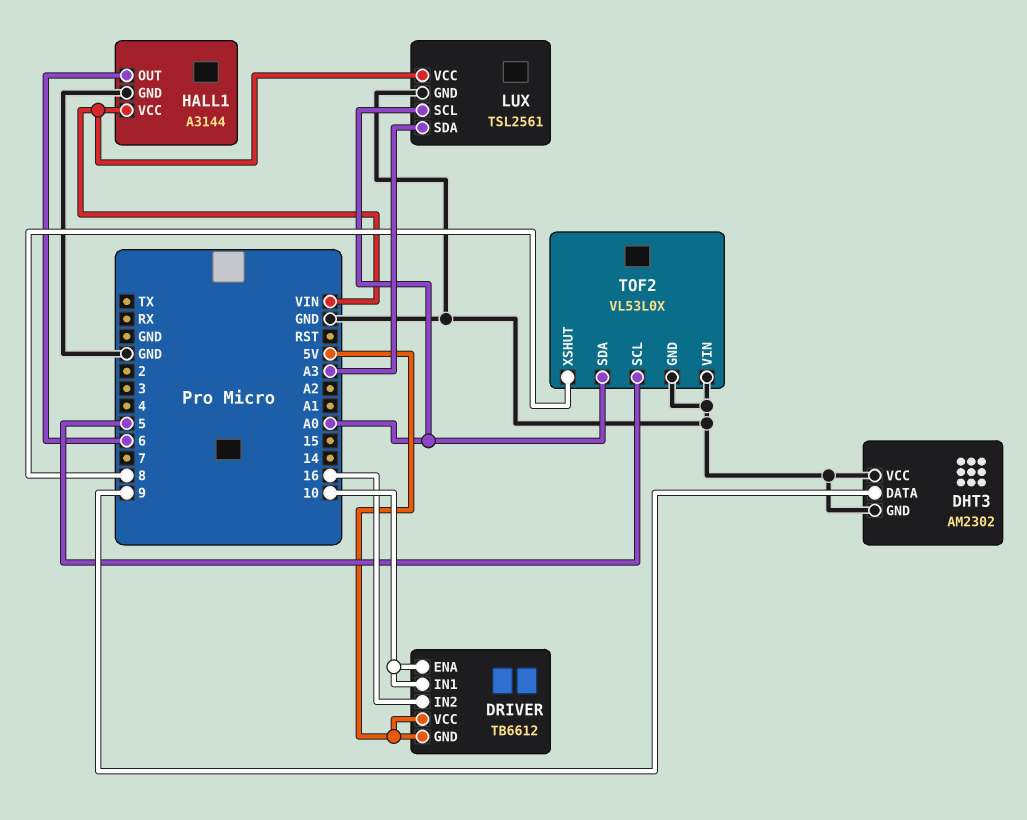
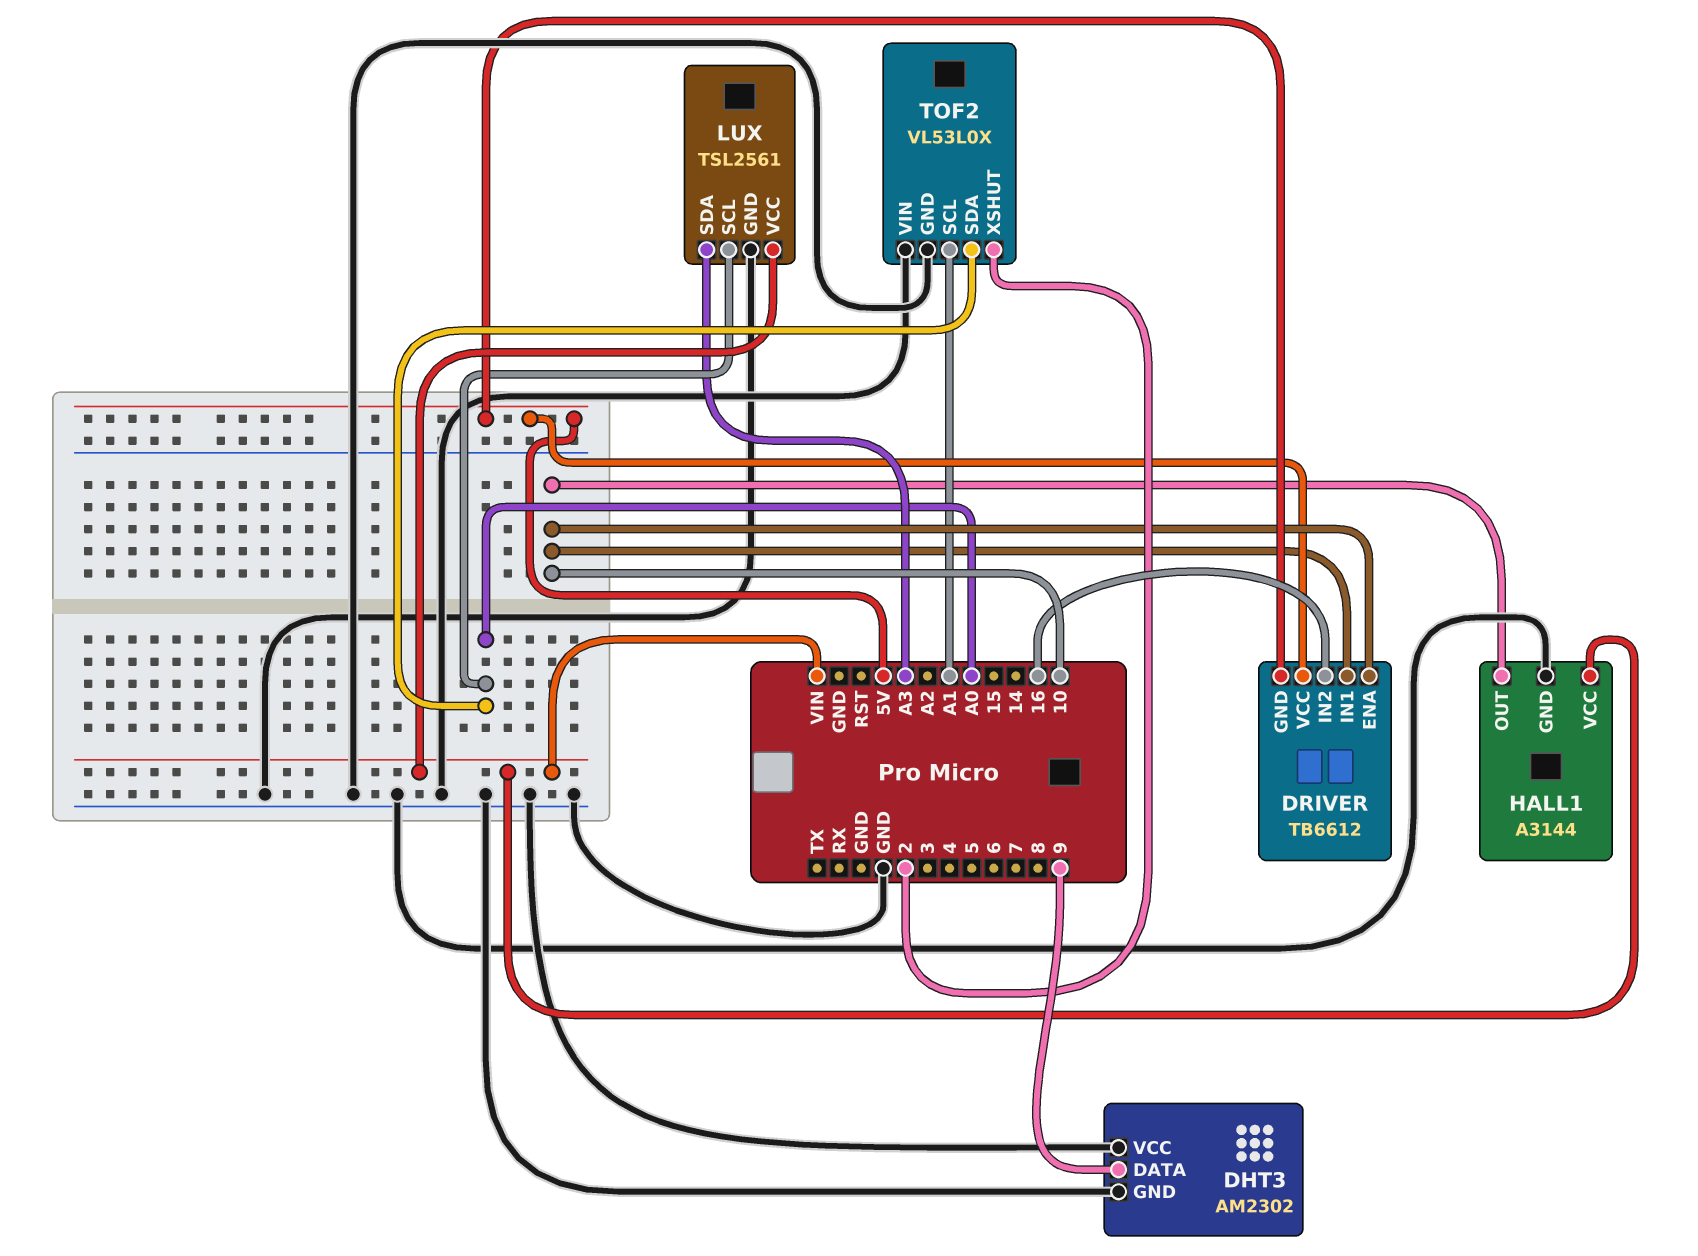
HALL1 pin OUT: 6 -> 10
TOF2 pin SCL: 5 -> A1
TOF2 pin XSHUT: 8 -> 2

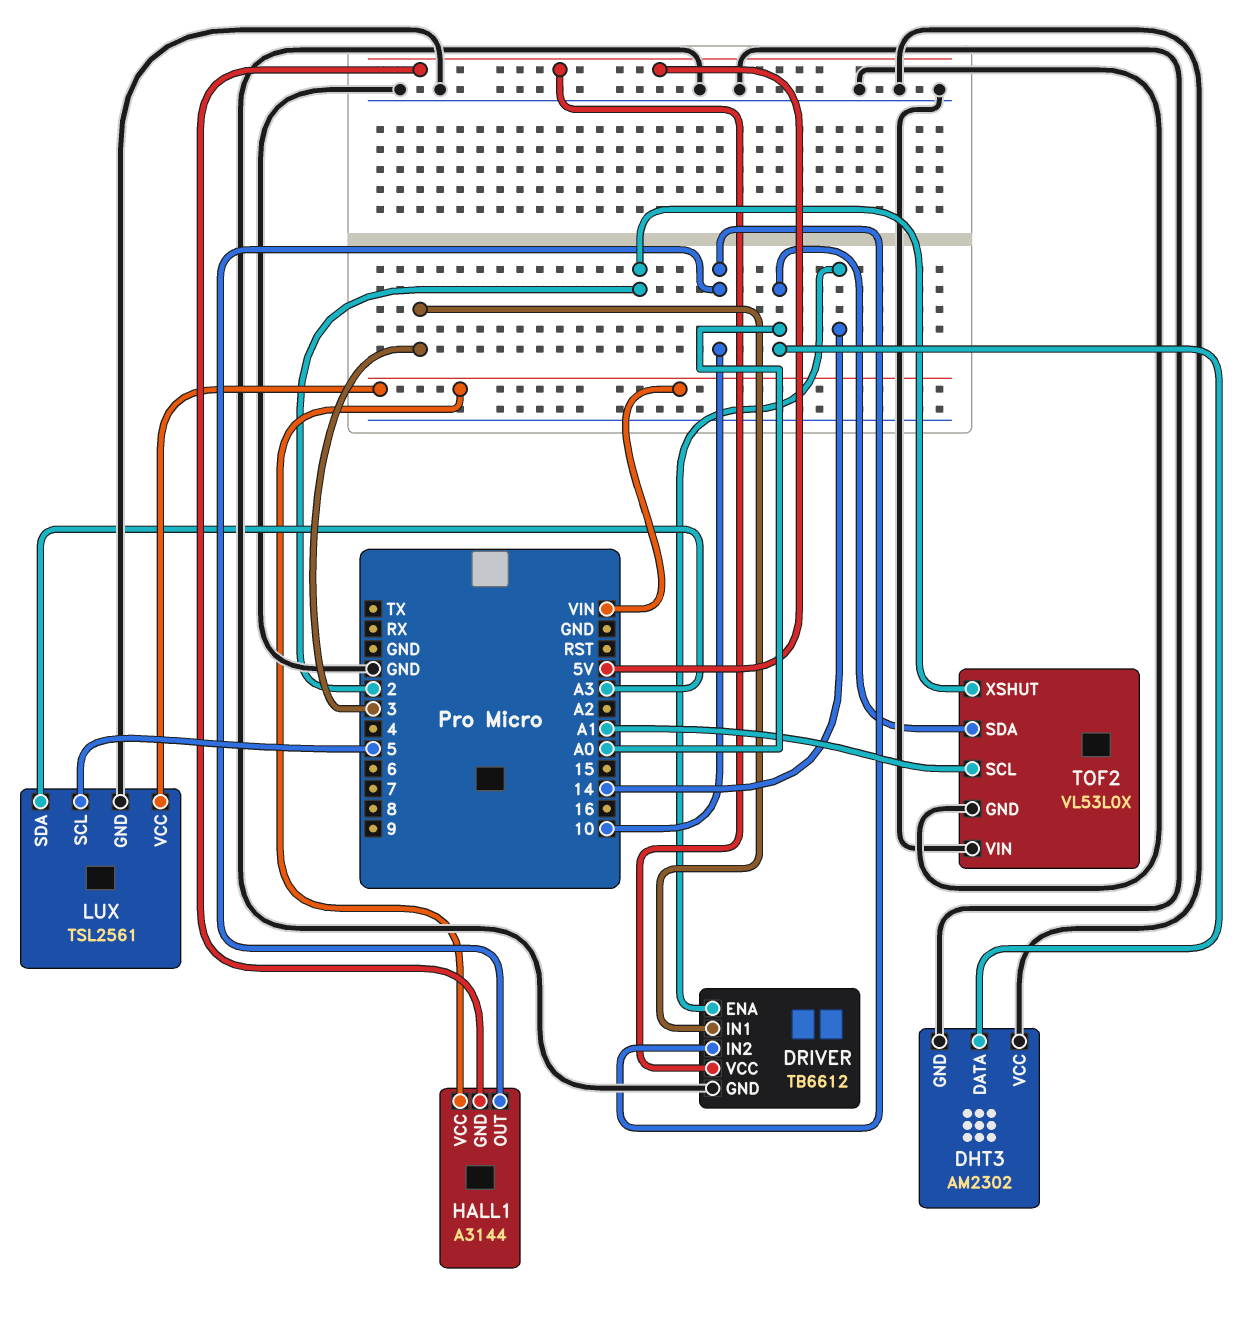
DHT3 pin DATA: 9 -> A0
DRIVER pin ENA: 10 -> 14
DRIVER pin GND: 5V -> GND
DRIVER pin IN1: 10 -> 3
DRIVER pin IN2: 16 -> 10
HALL1 pin GND: GND -> 5V
LUX pin SCL: A0 -> 5

